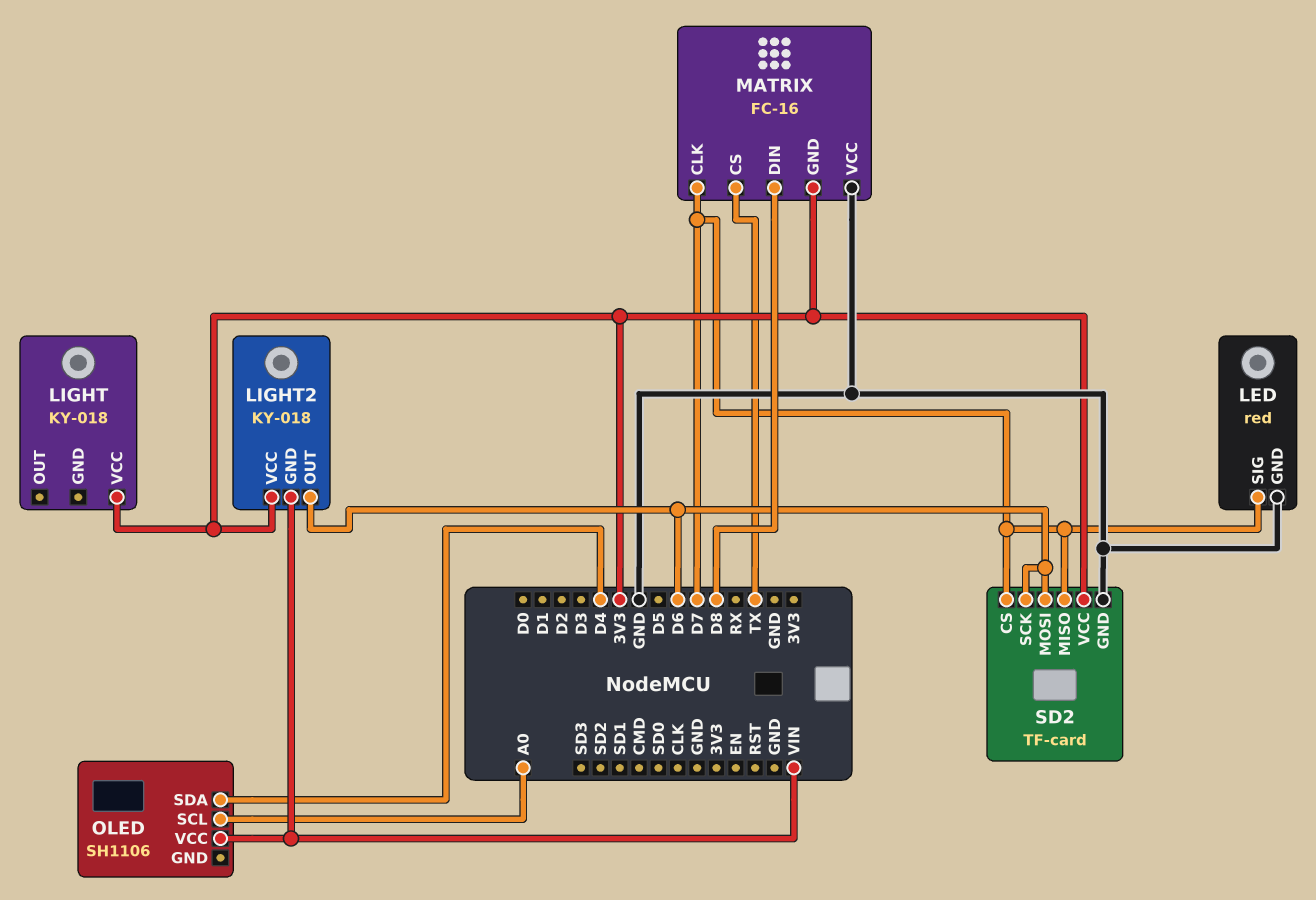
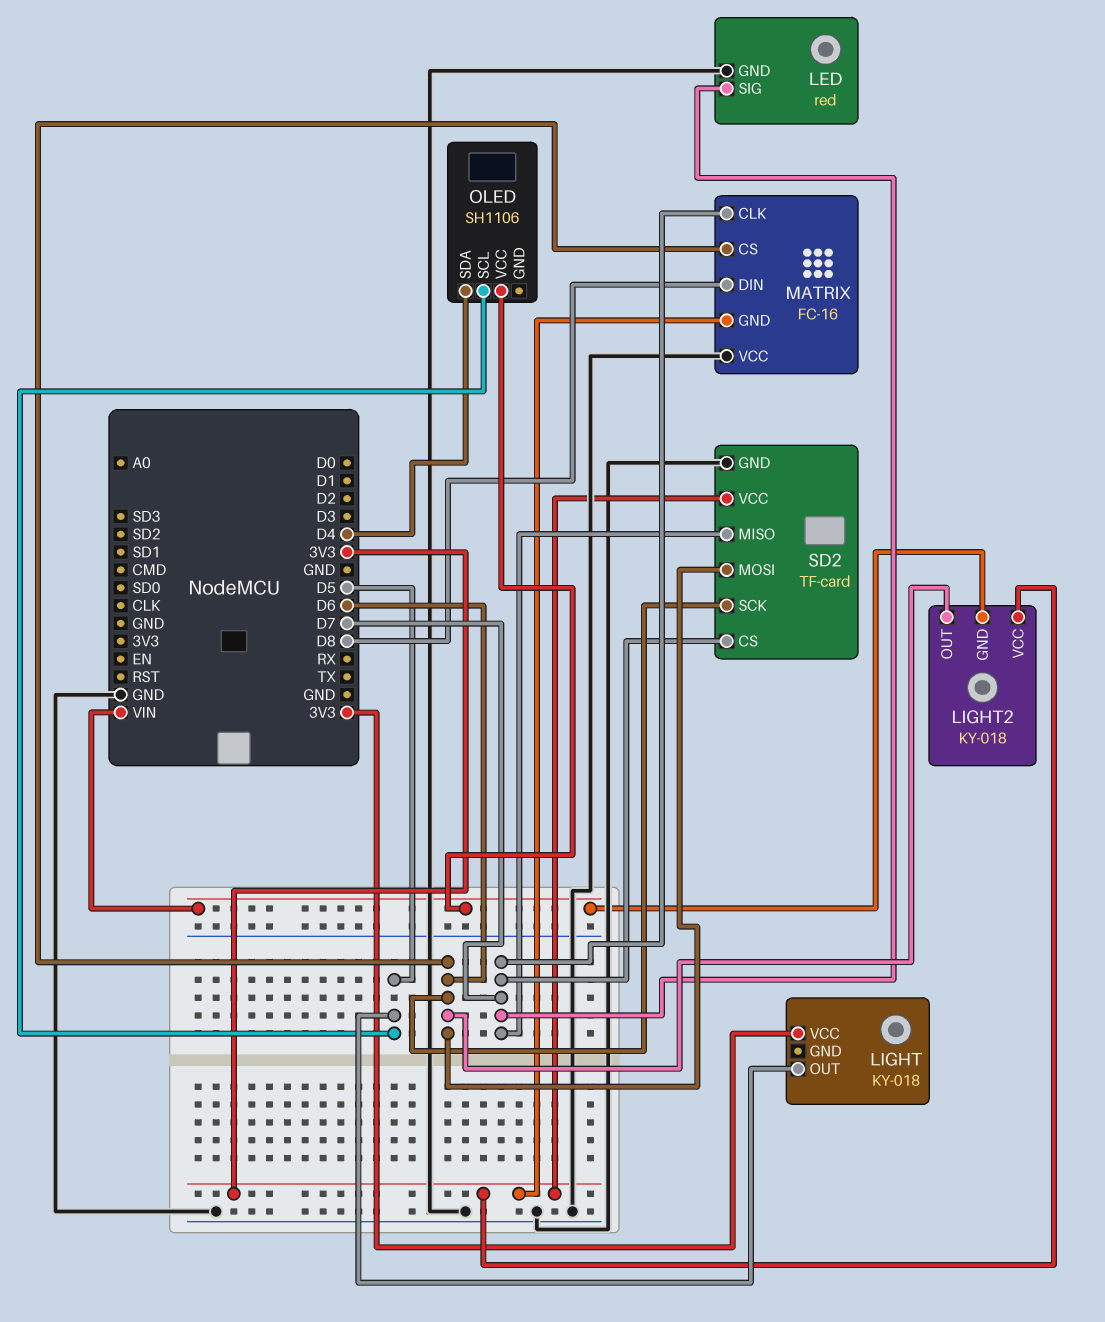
LIGHT pin OUT: none -> D5
MATRIX pin CS: TX -> D6
OLED pin SCL: A0 -> D5

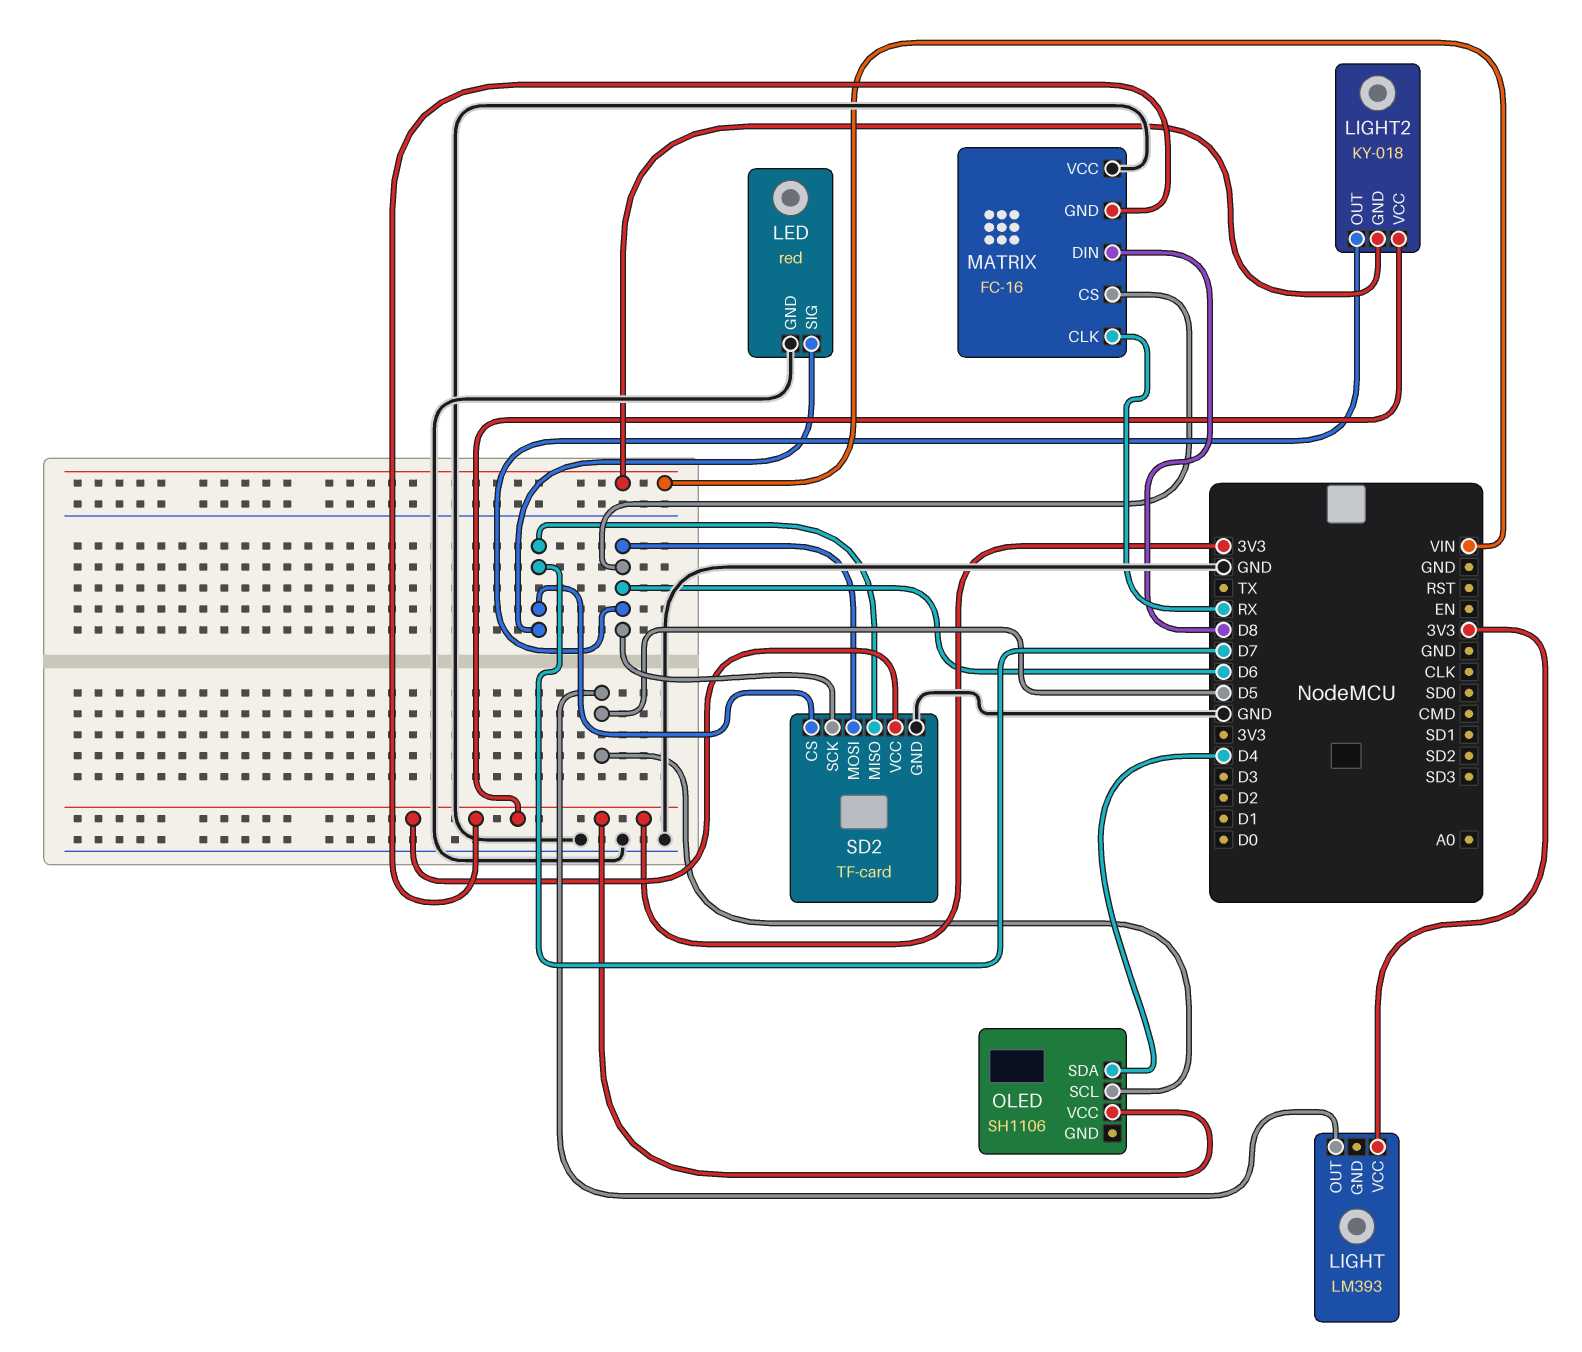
LIGHT: KY-018 -> LM393
MATRIX pin CLK: D7 -> RX
OLED pin VCC: VIN -> 3V3

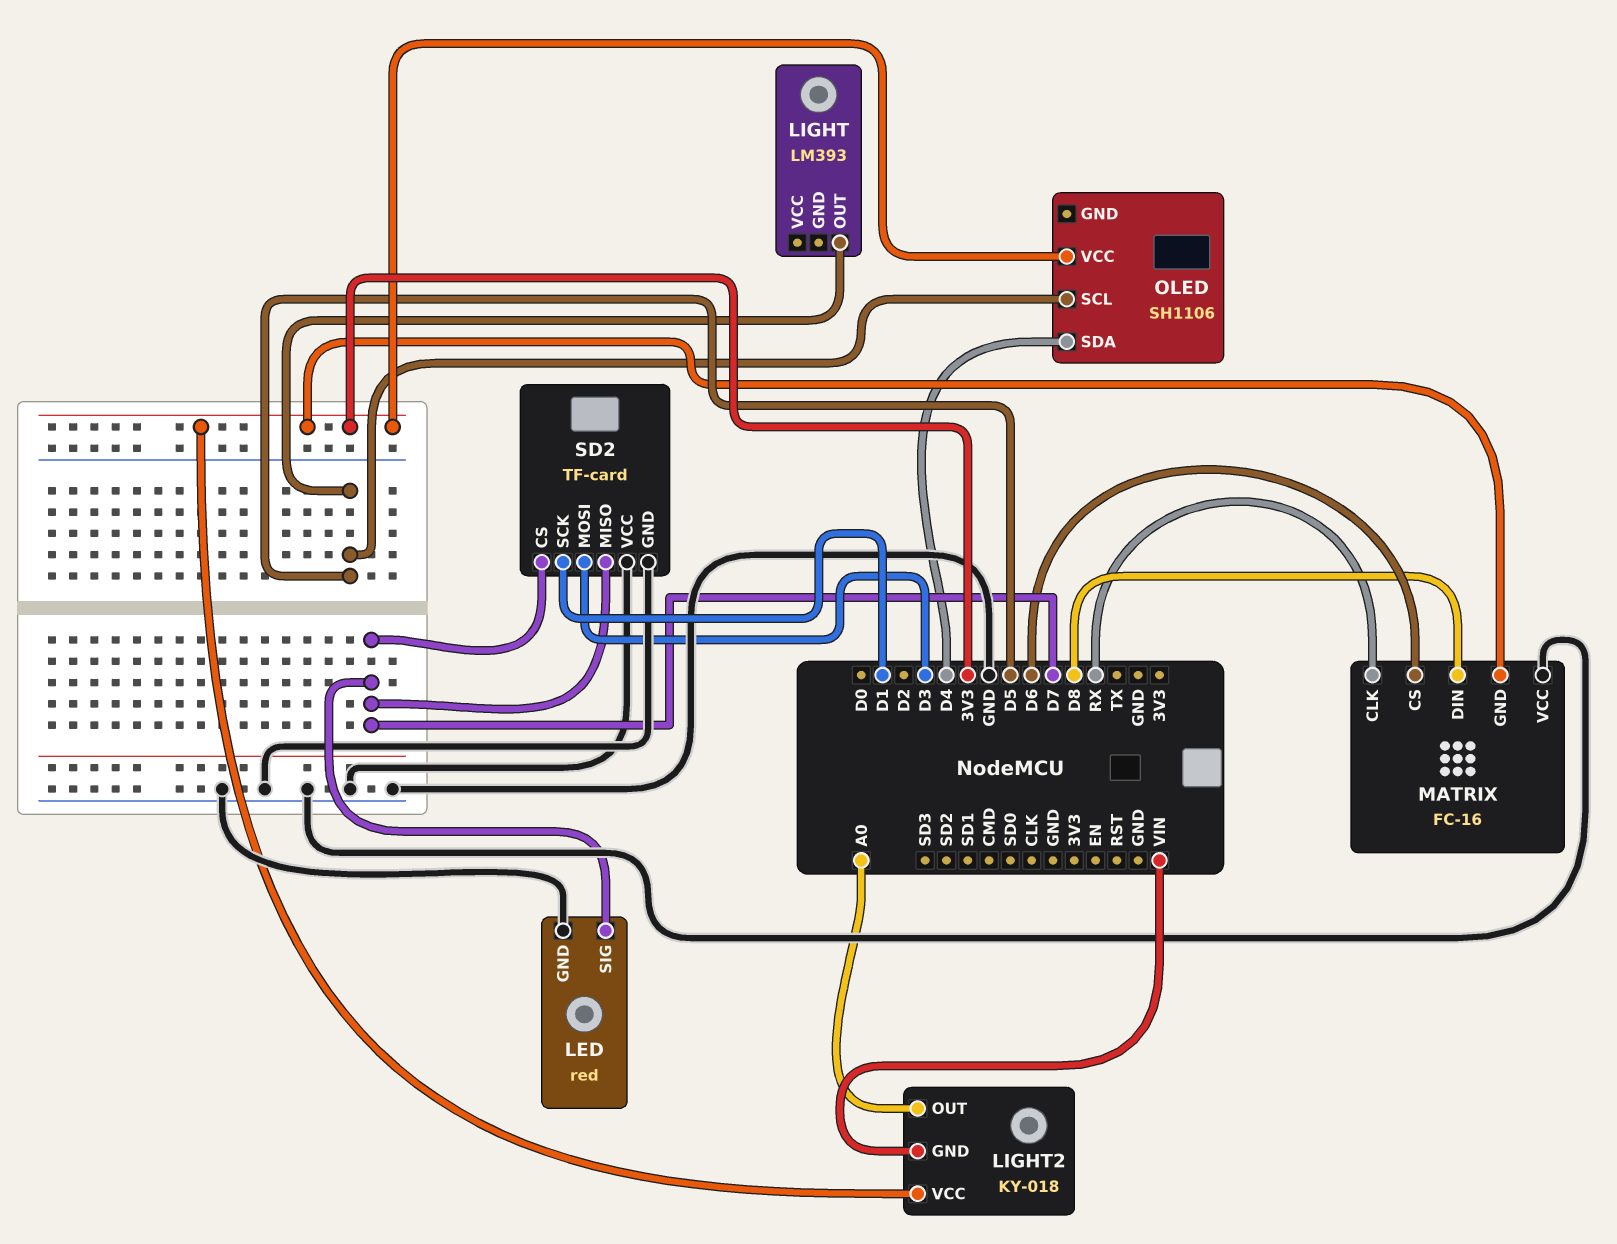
LIGHT pin VCC: 3V3 -> none
LIGHT2 pin OUT: D6 -> A0
SD2 pin MOSI: D6 -> D3
SD2 pin SCK: D6 -> D1
SD2 pin VCC: 3V3 -> GND

